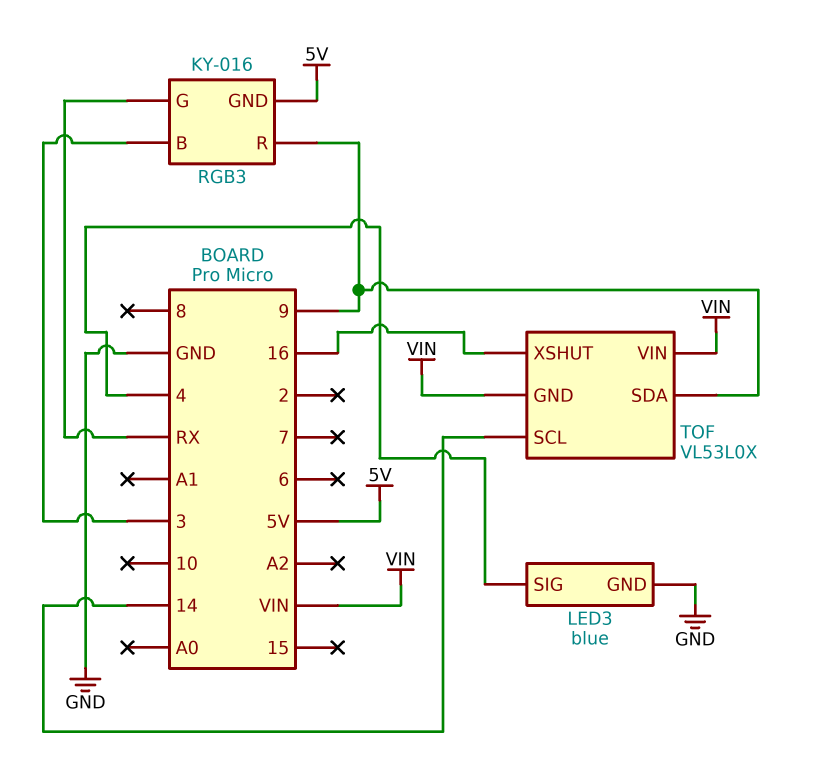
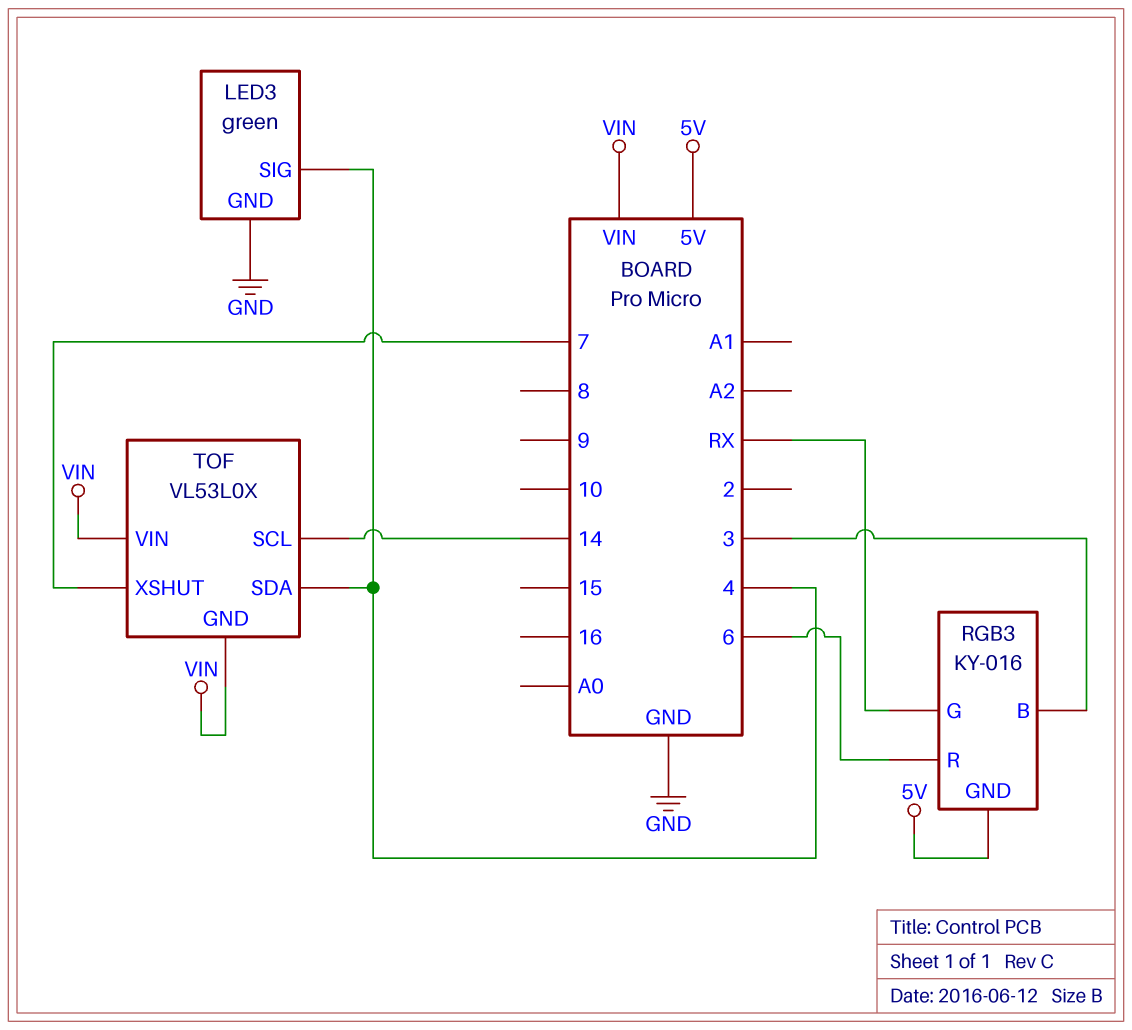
LED3: blue -> green
RGB3 pin R: 9 -> 6
TOF pin SDA: 9 -> 4
TOF pin XSHUT: 16 -> 7

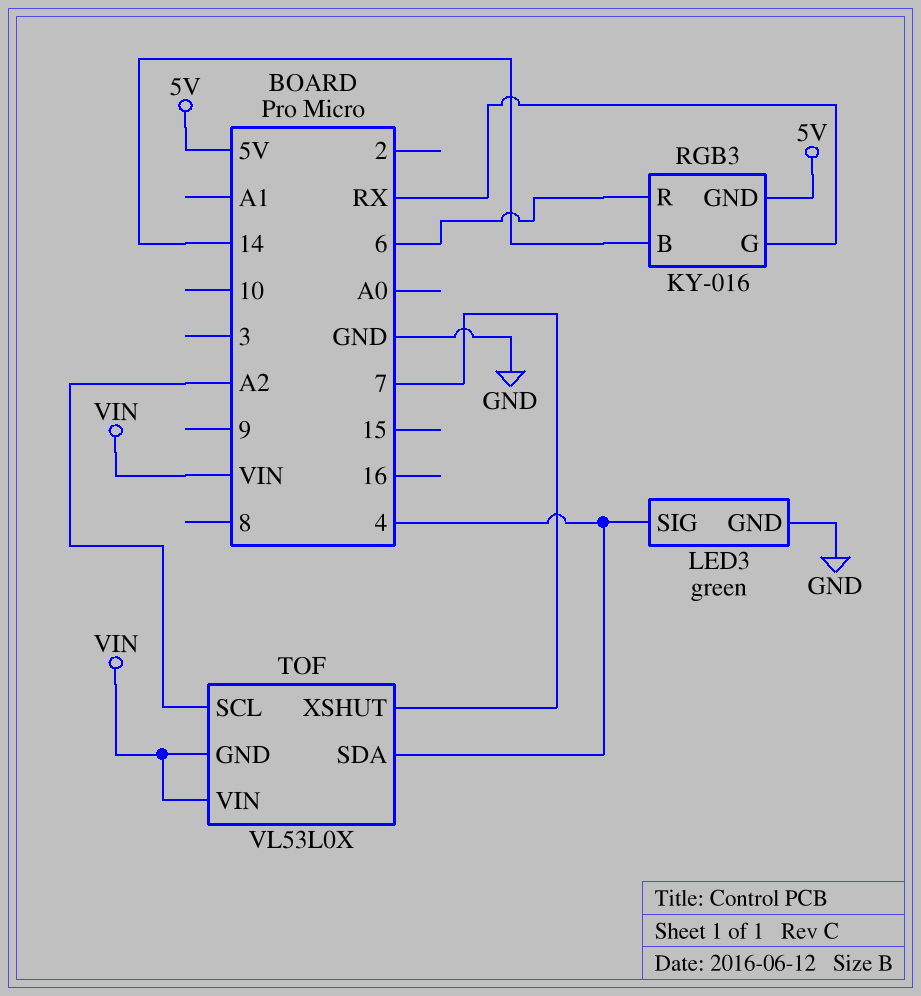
RGB3 pin B: 3 -> 14
TOF pin SCL: 14 -> A2

